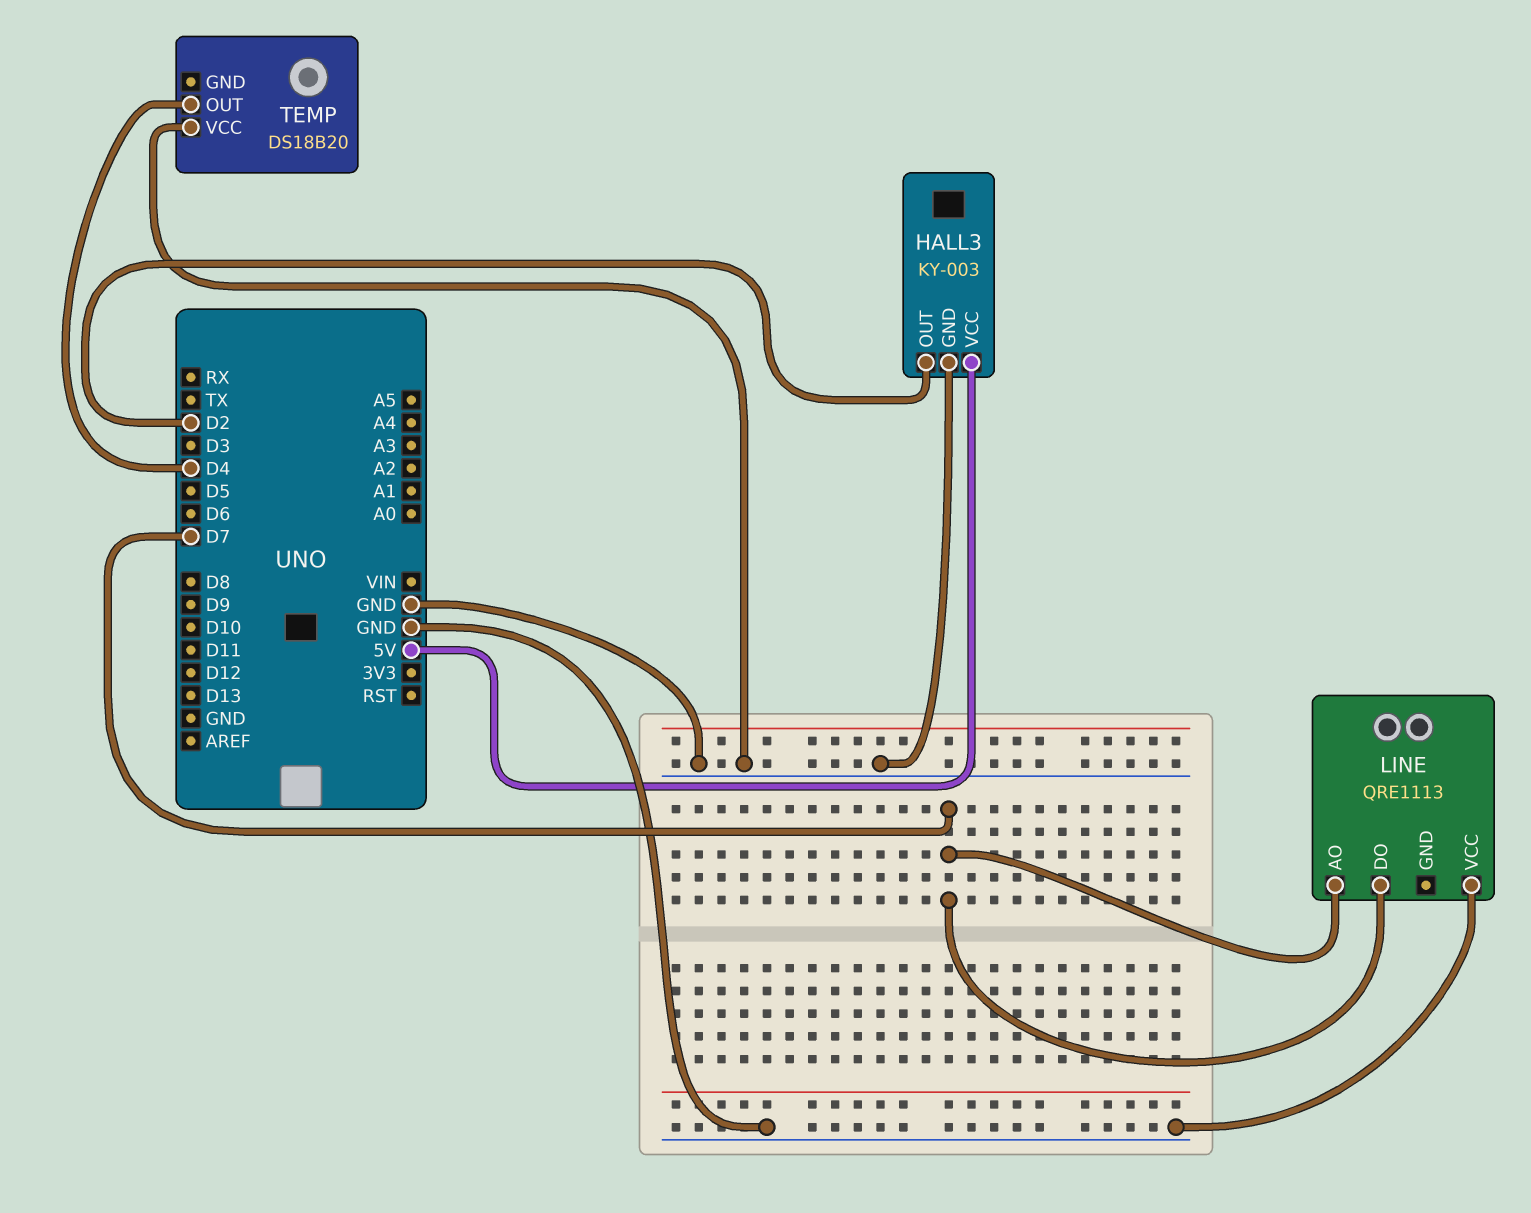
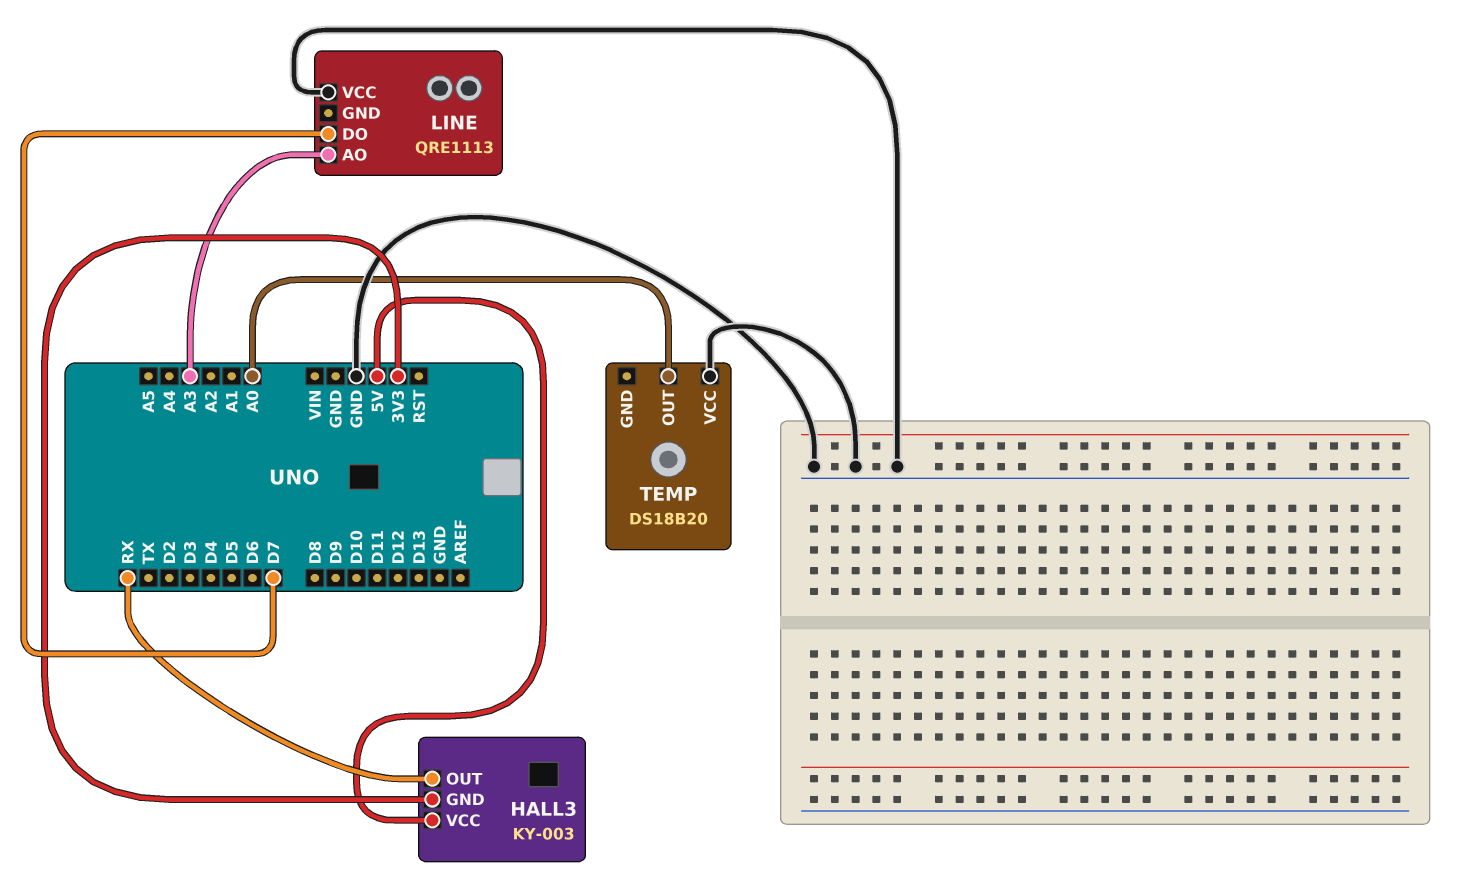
HALL3 pin GND: GND -> 3V3
HALL3 pin OUT: D2 -> RX
LINE pin AO: D7 -> A3
TEMP pin OUT: D4 -> A0

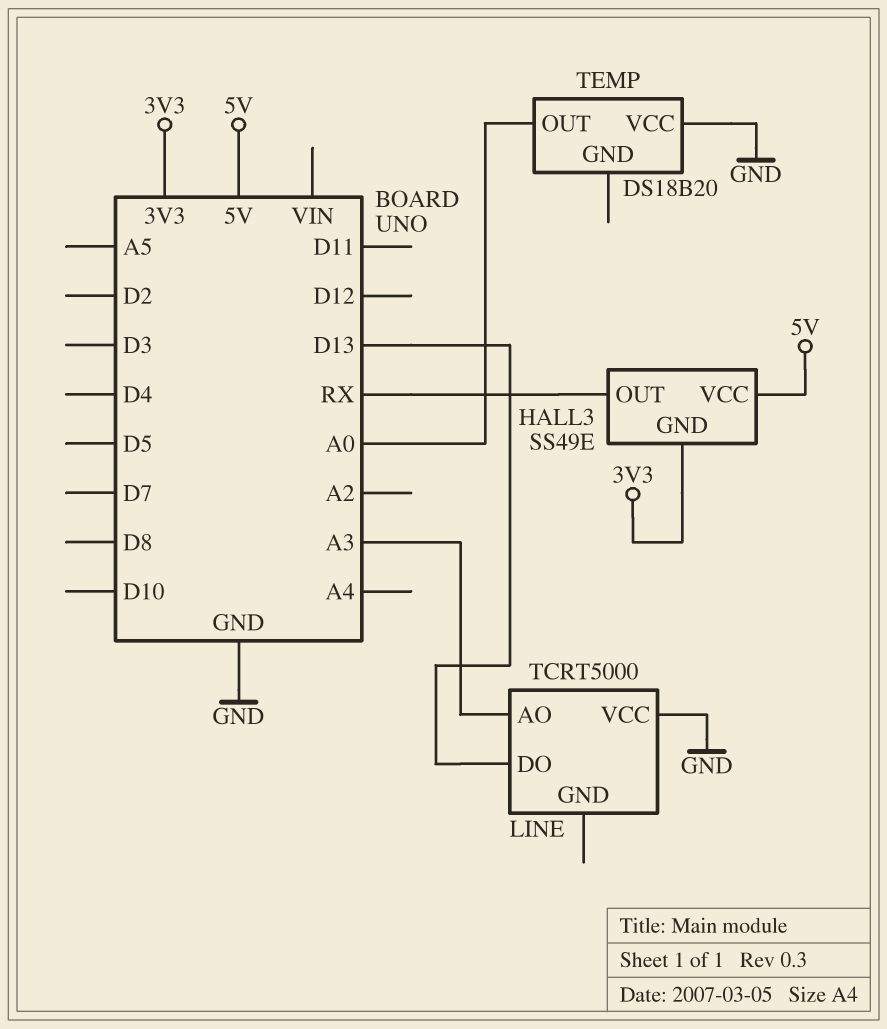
HALL3: KY-003 -> SS49E
LINE: QRE1113 -> TCRT5000
LINE pin DO: D7 -> D13

